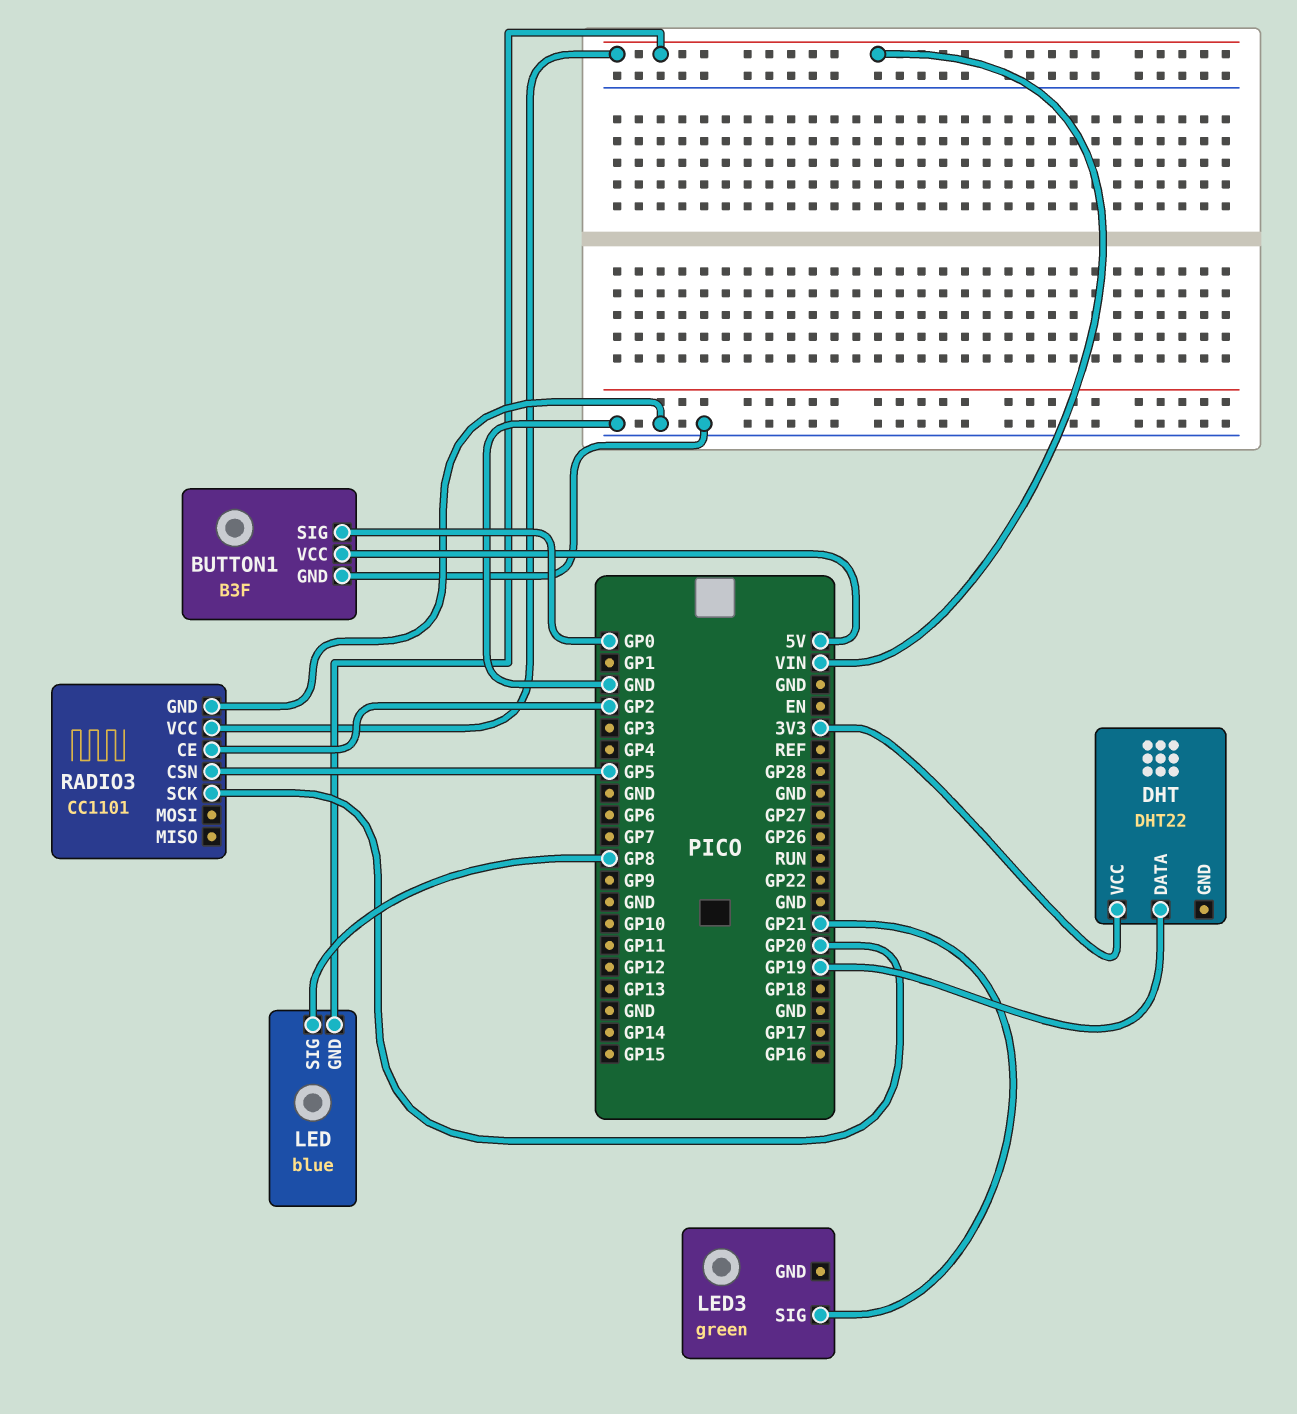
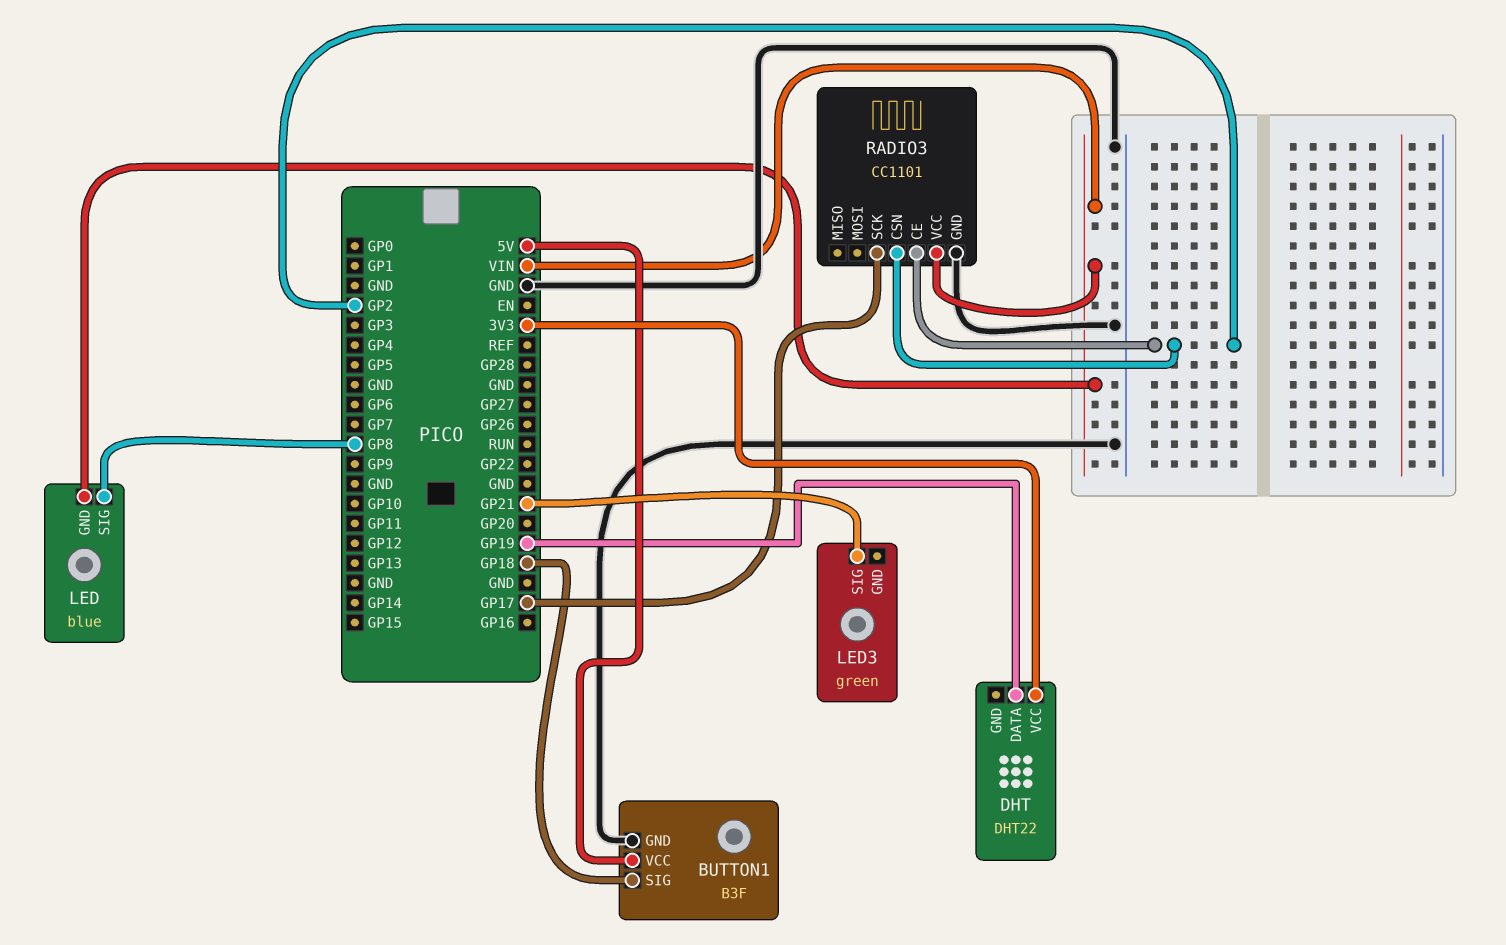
BUTTON1 pin SIG: GP0 -> GP18
RADIO3 pin CSN: GP5 -> GP2
RADIO3 pin SCK: GP20 -> GP17

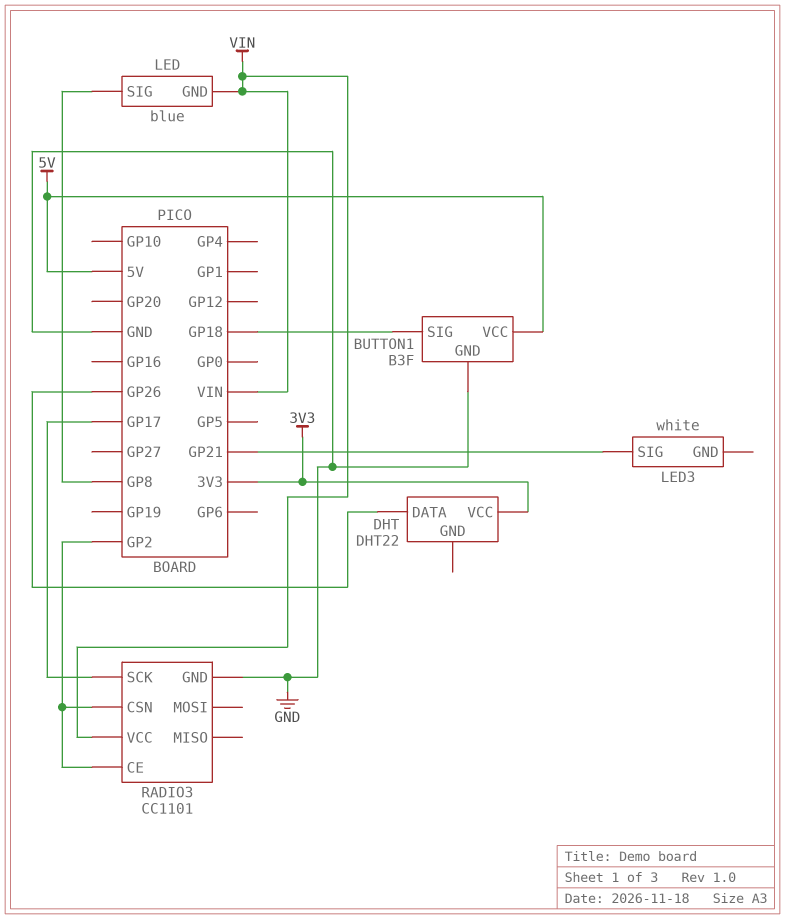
DHT pin DATA: GP19 -> GP26
LED3: green -> white

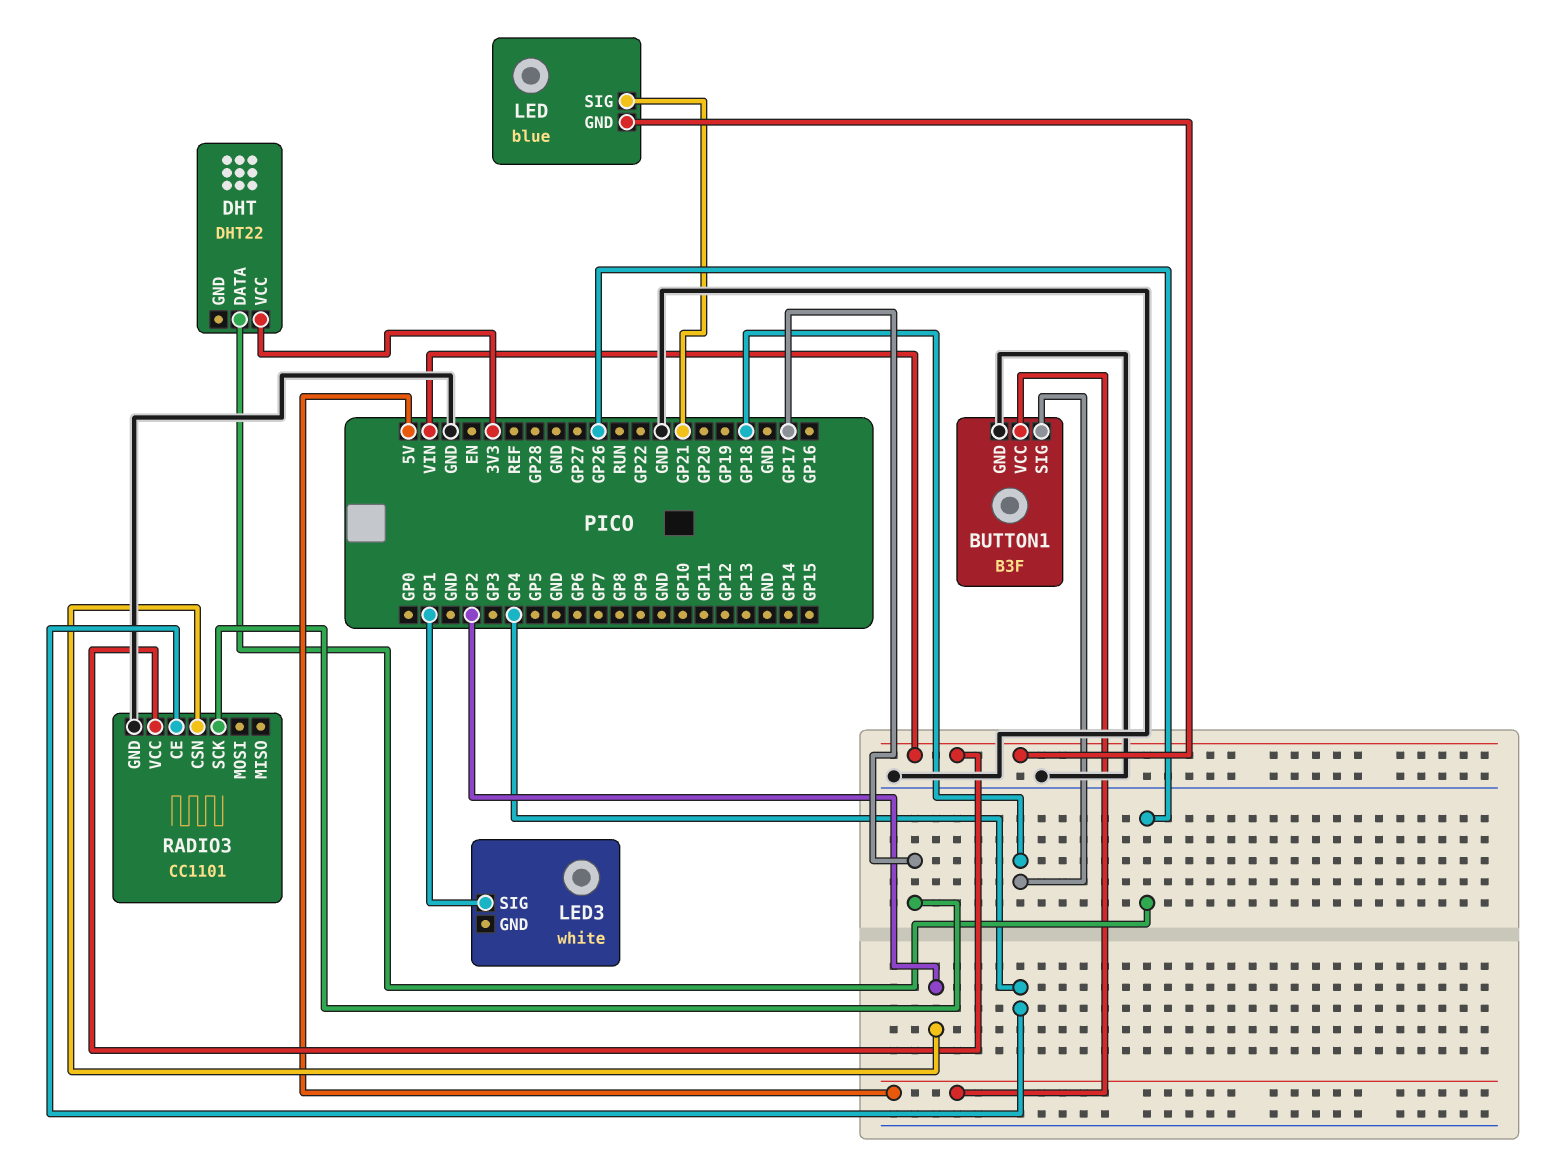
LED pin SIG: GP8 -> GP21
LED3 pin SIG: GP21 -> GP1
RADIO3 pin CE: GP2 -> GP4

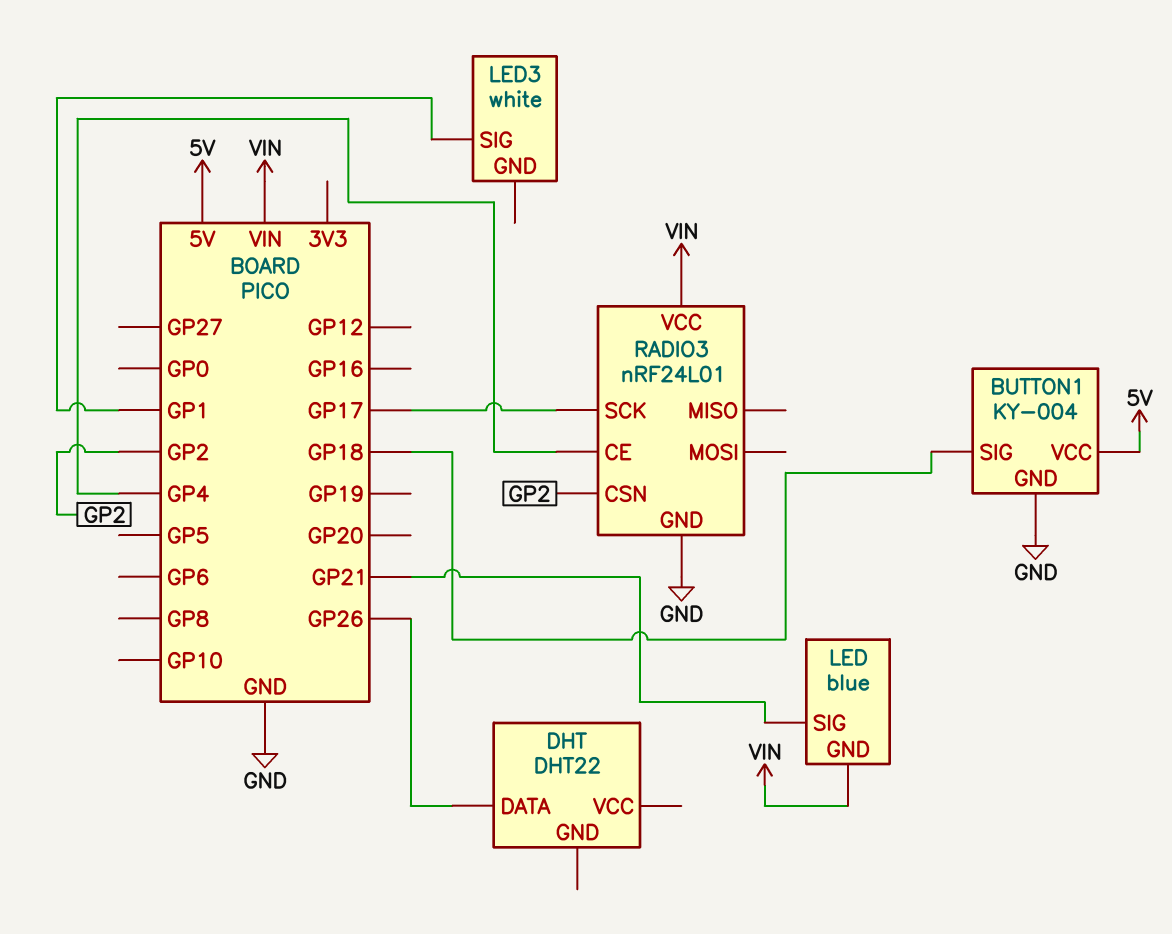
BUTTON1: B3F -> KY-004
DHT pin VCC: 3V3 -> none
RADIO3: CC1101 -> nRF24L01

